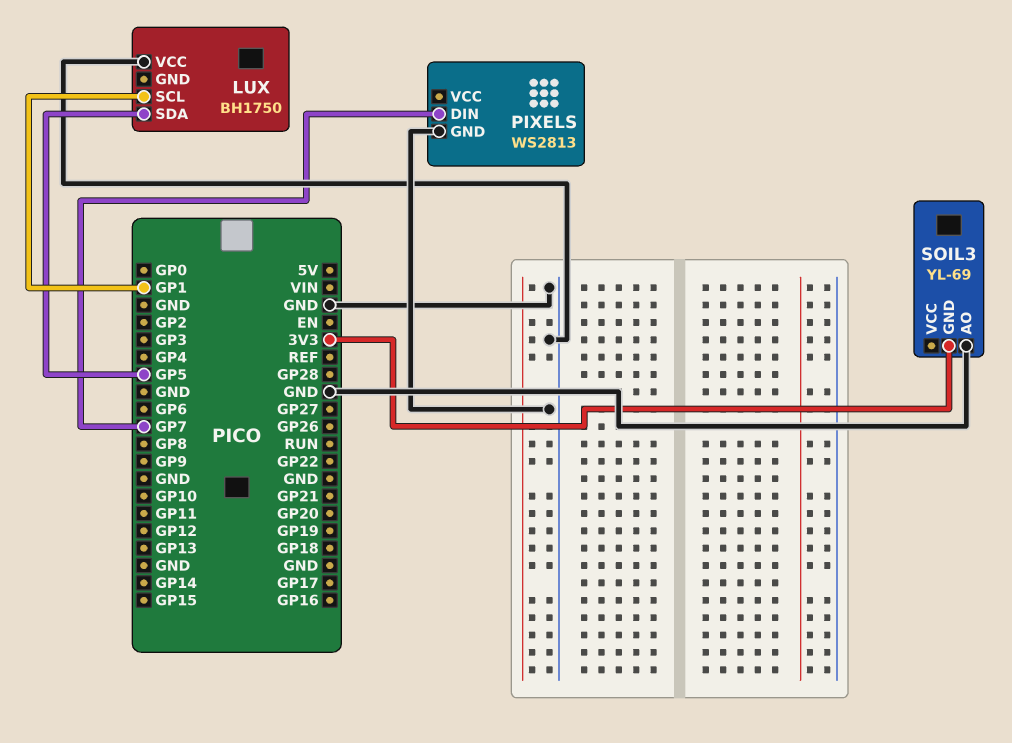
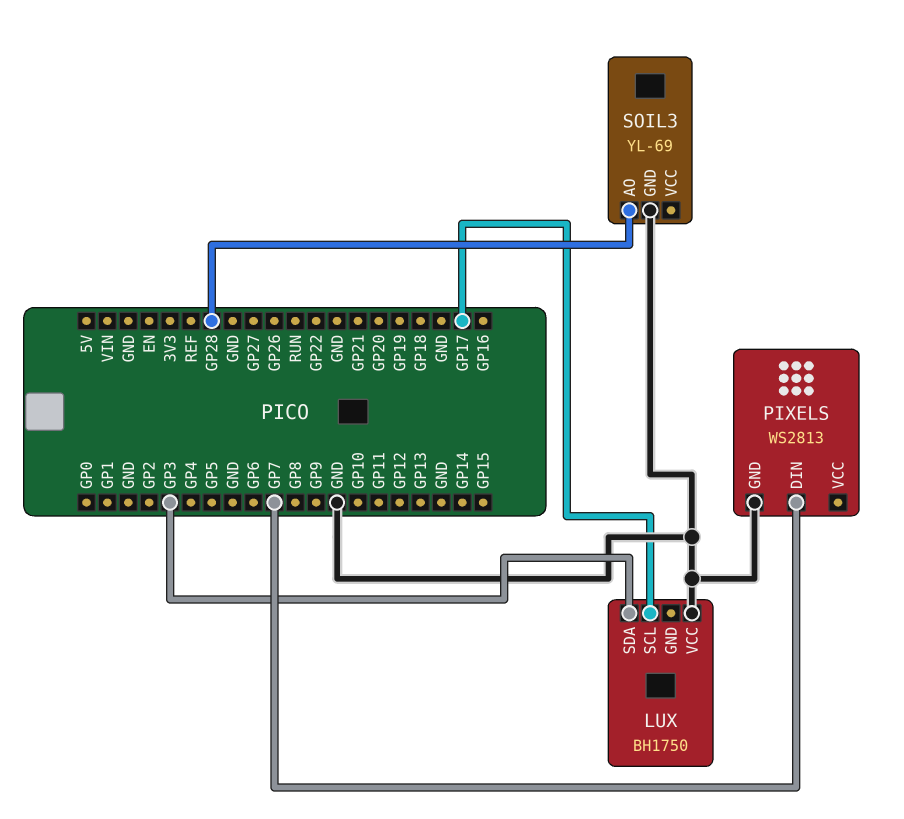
LUX pin SCL: GP1 -> GP17
LUX pin SDA: GP5 -> GP3
SOIL3 pin AO: GND -> GP28
SOIL3 pin GND: 3V3 -> GND

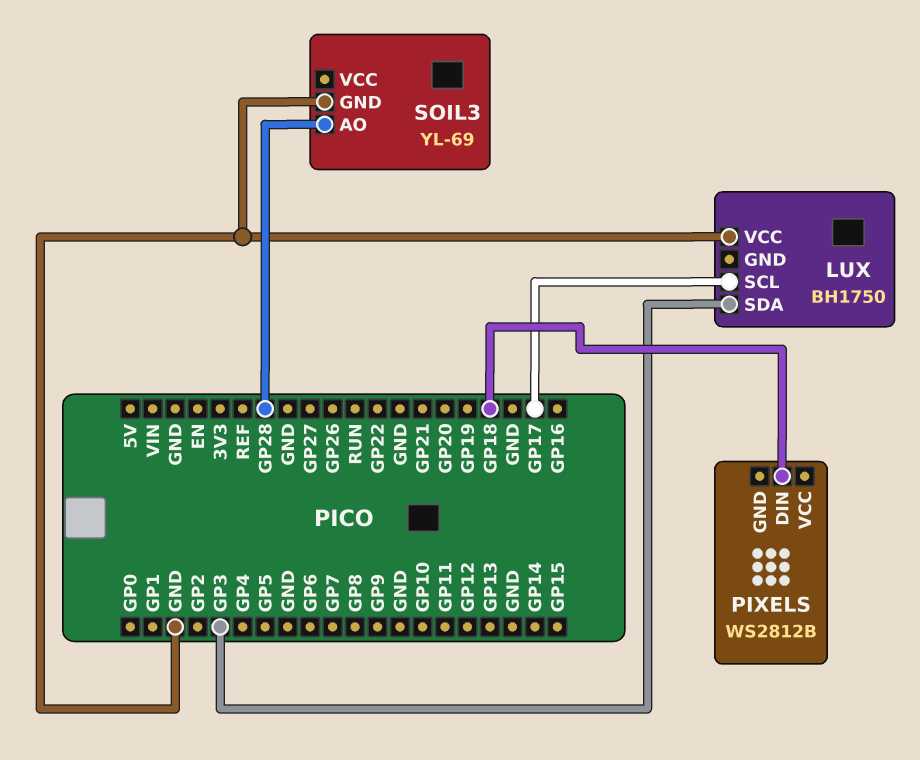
PIXELS: WS2813 -> WS2812B
PIXELS pin DIN: GP7 -> GP18
PIXELS pin GND: GND -> none

